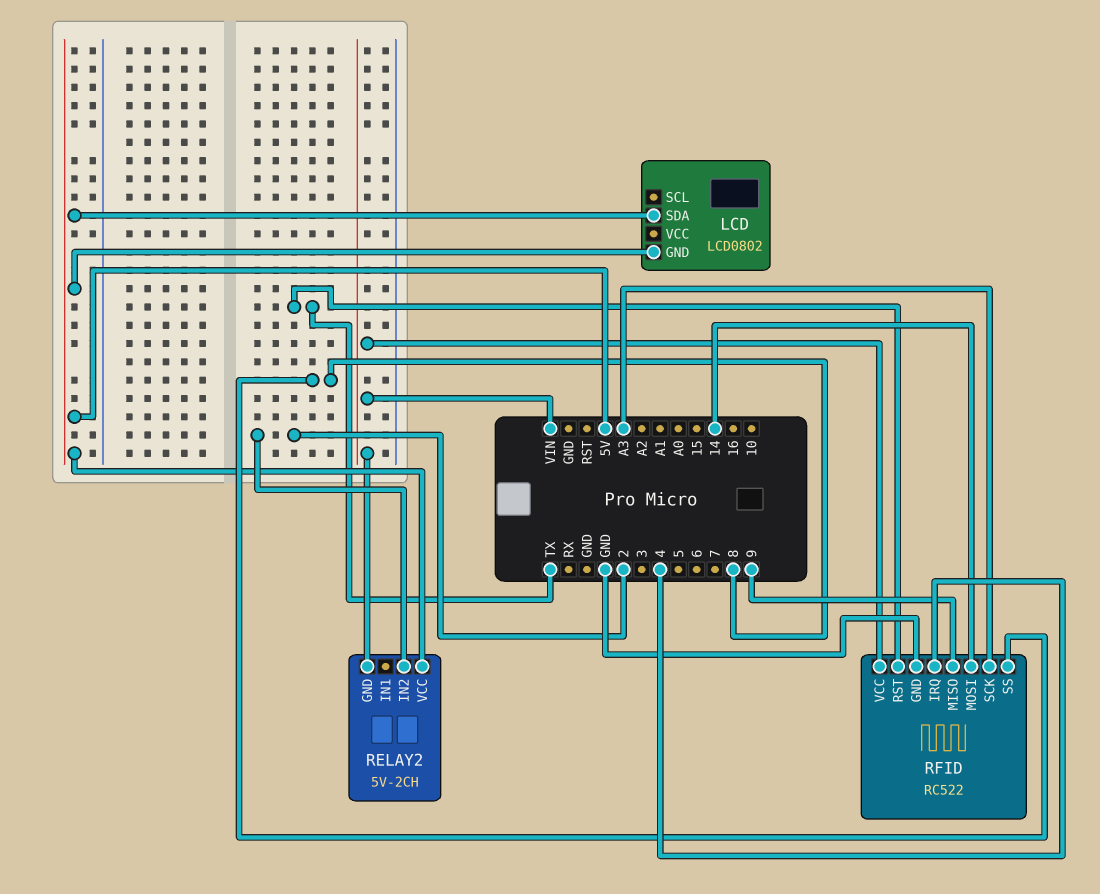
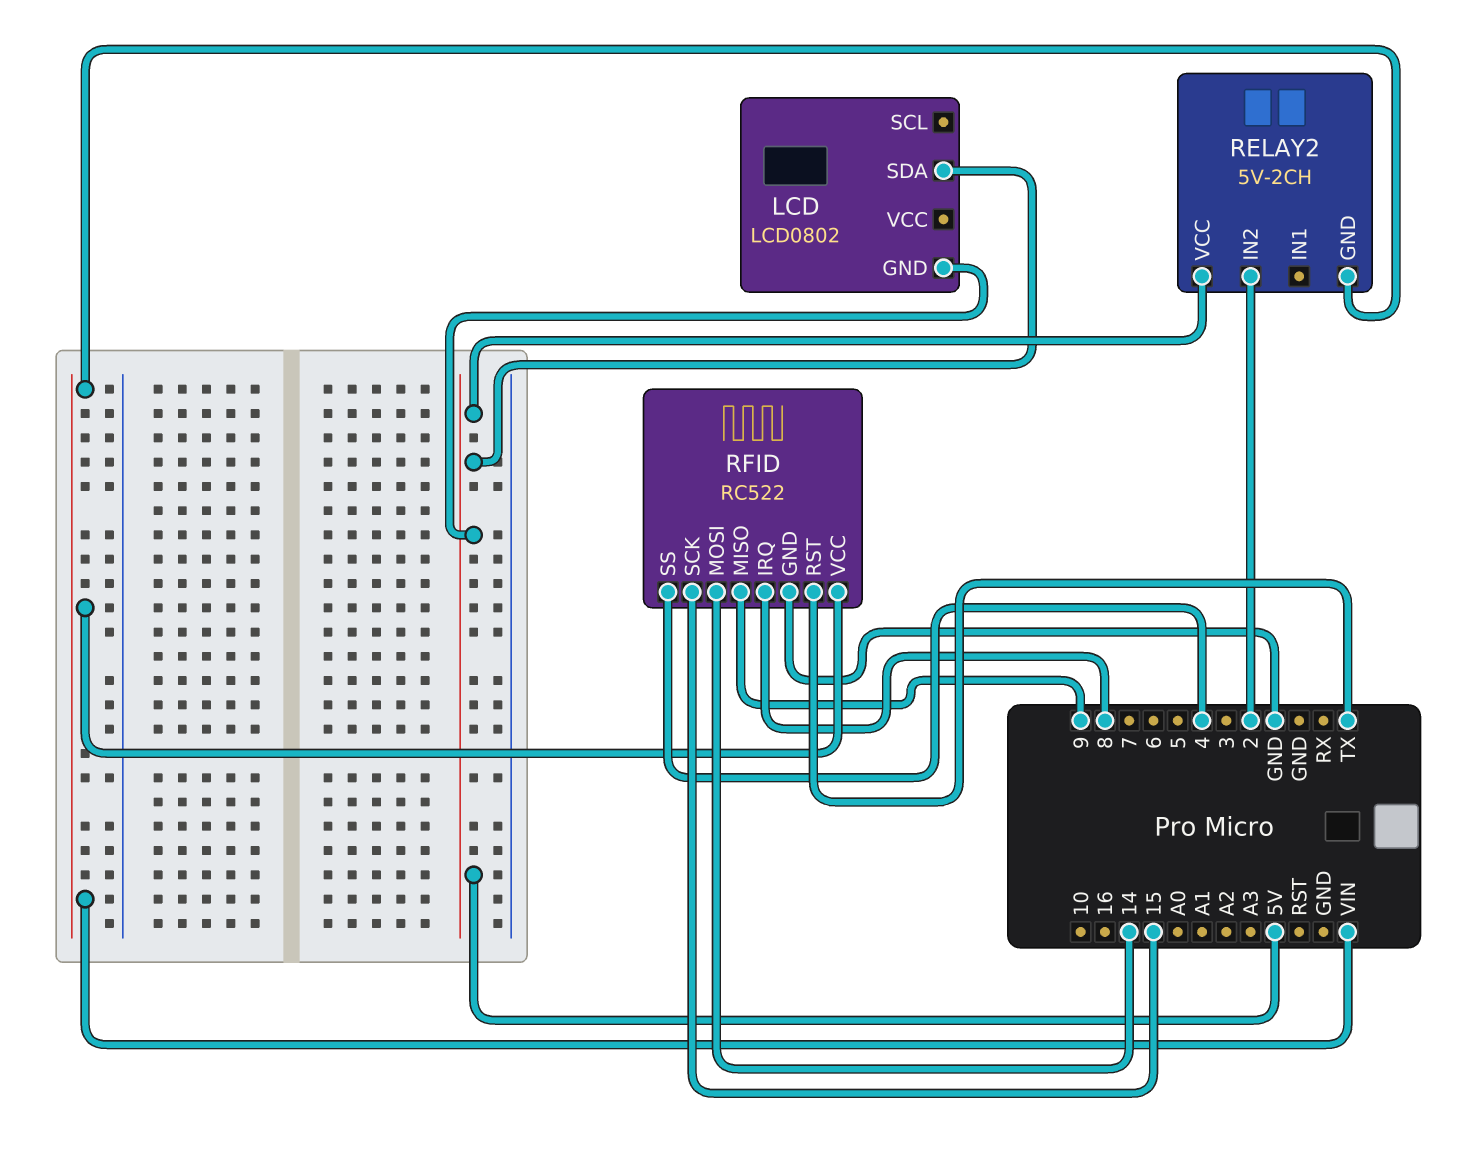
RFID pin IRQ: 4 -> 8
RFID pin SCK: A3 -> 15
RFID pin SS: 8 -> 4

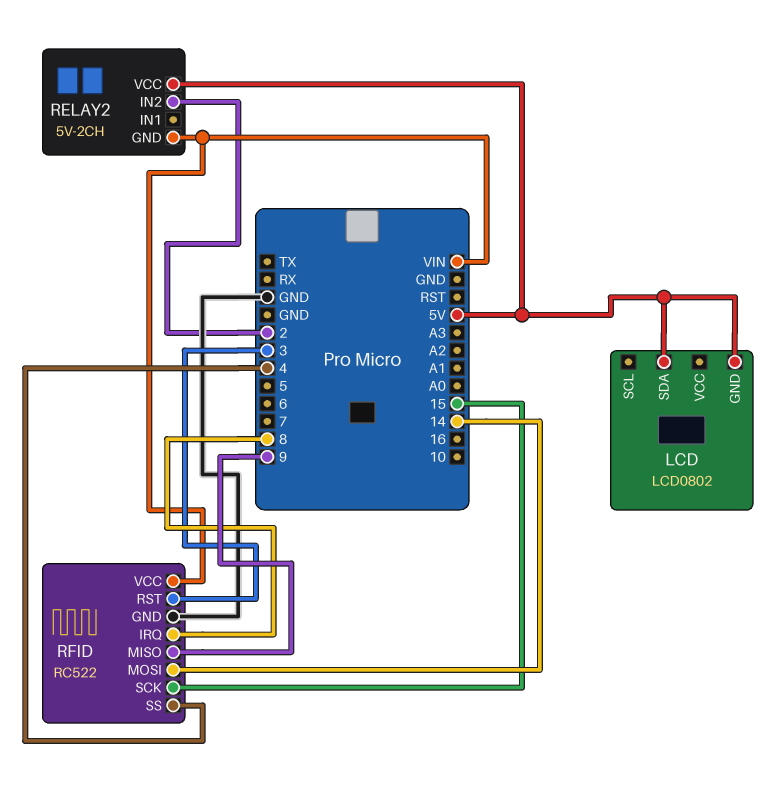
RFID pin RST: TX -> 3

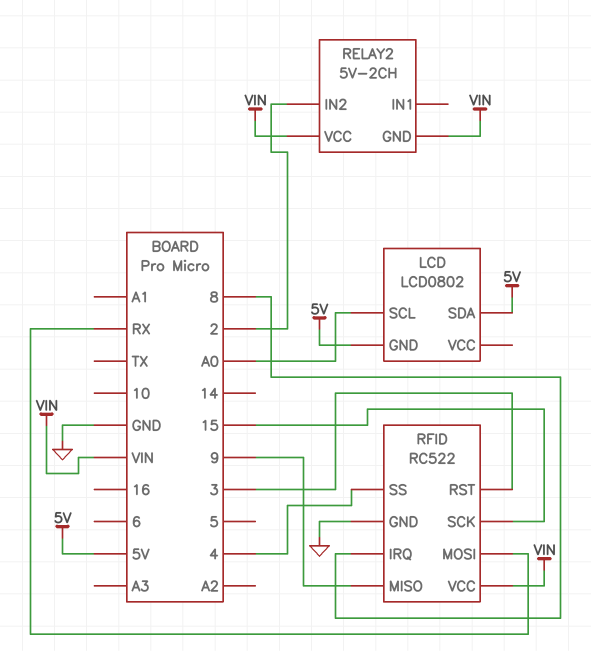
LCD pin SCL: none -> A0
RELAY2 pin VCC: 5V -> VIN
RFID pin MOSI: 14 -> RX

